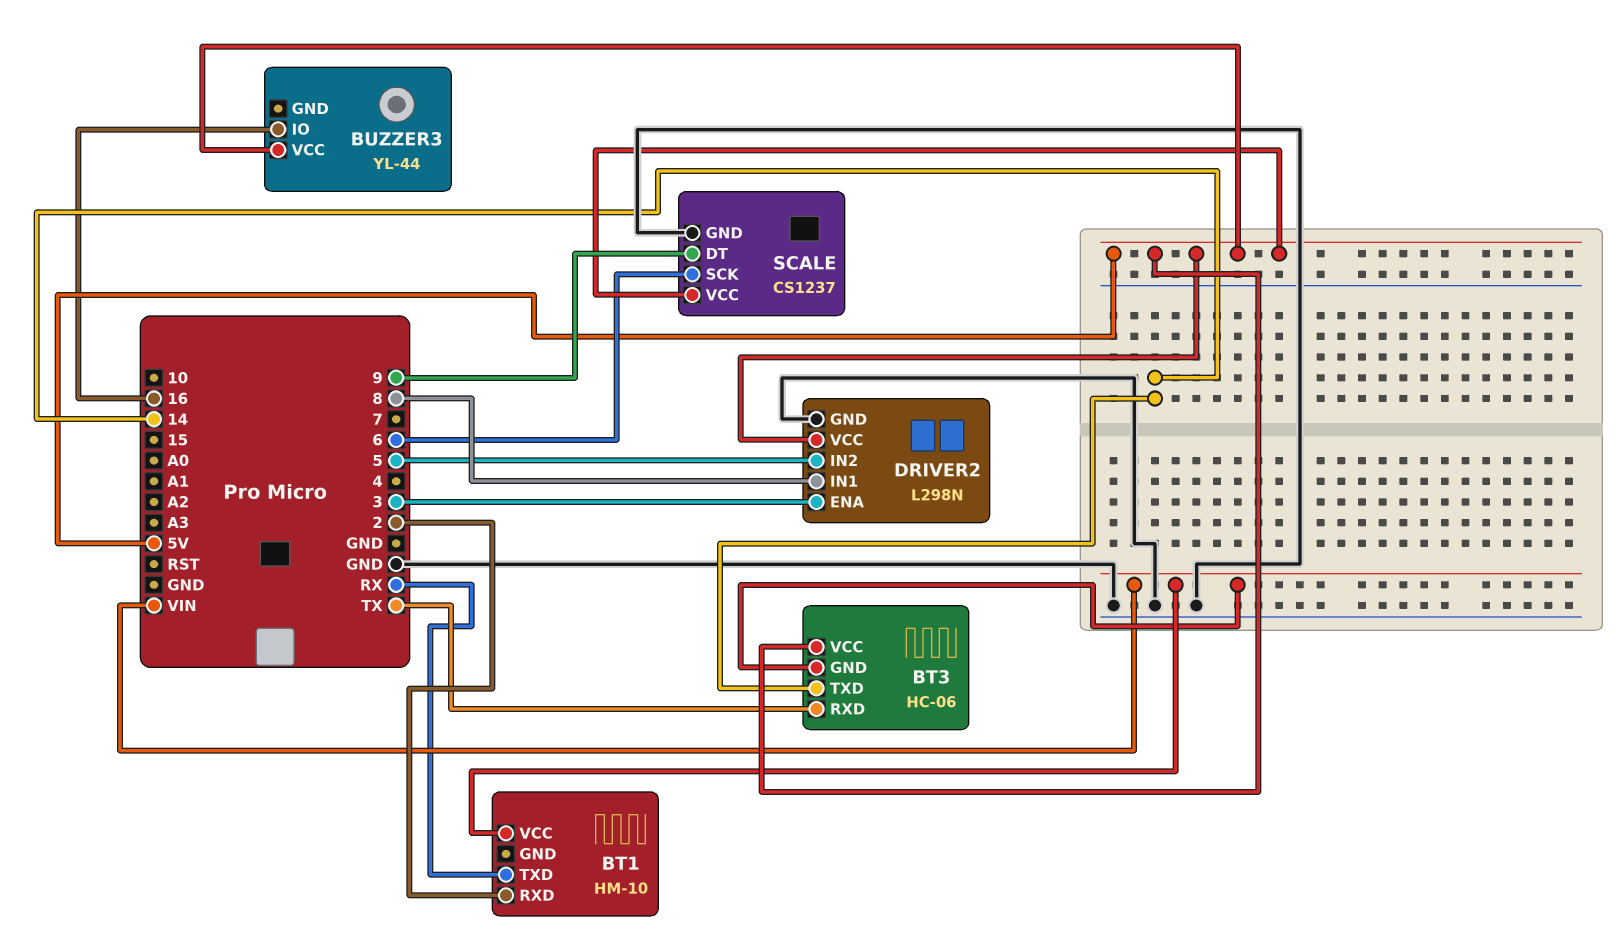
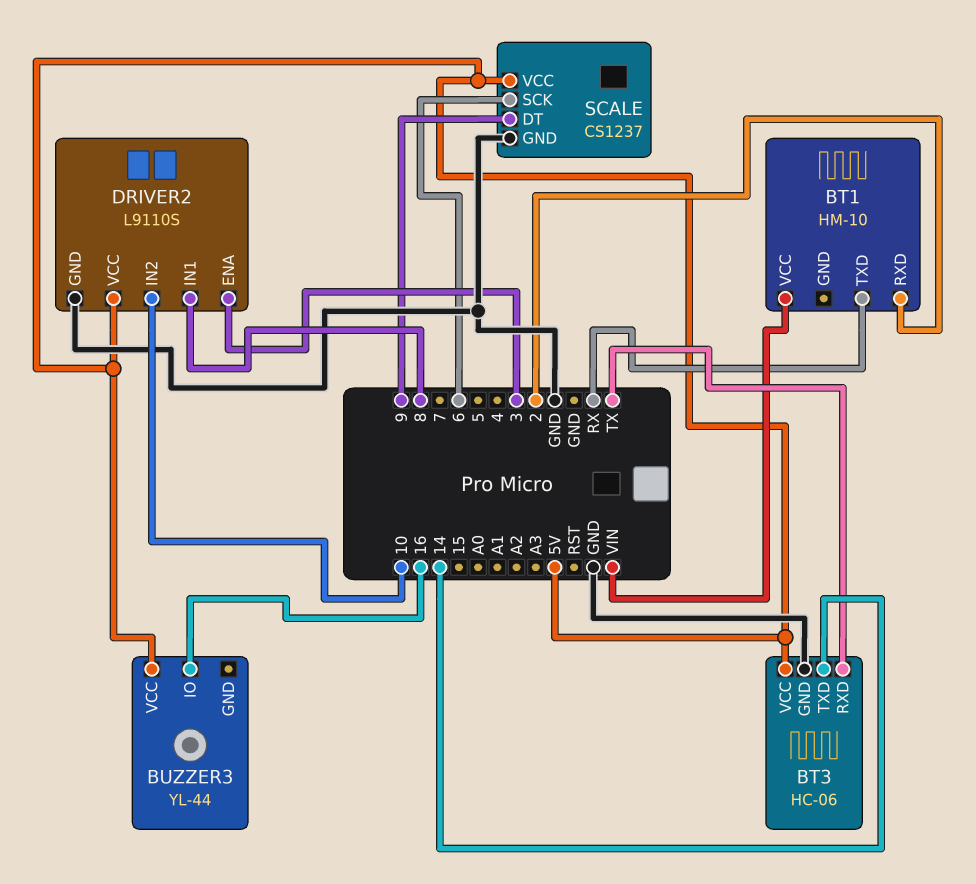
BT3 pin GND: VIN -> GND
DRIVER2: L298N -> L9110S
DRIVER2 pin IN2: 5 -> 10

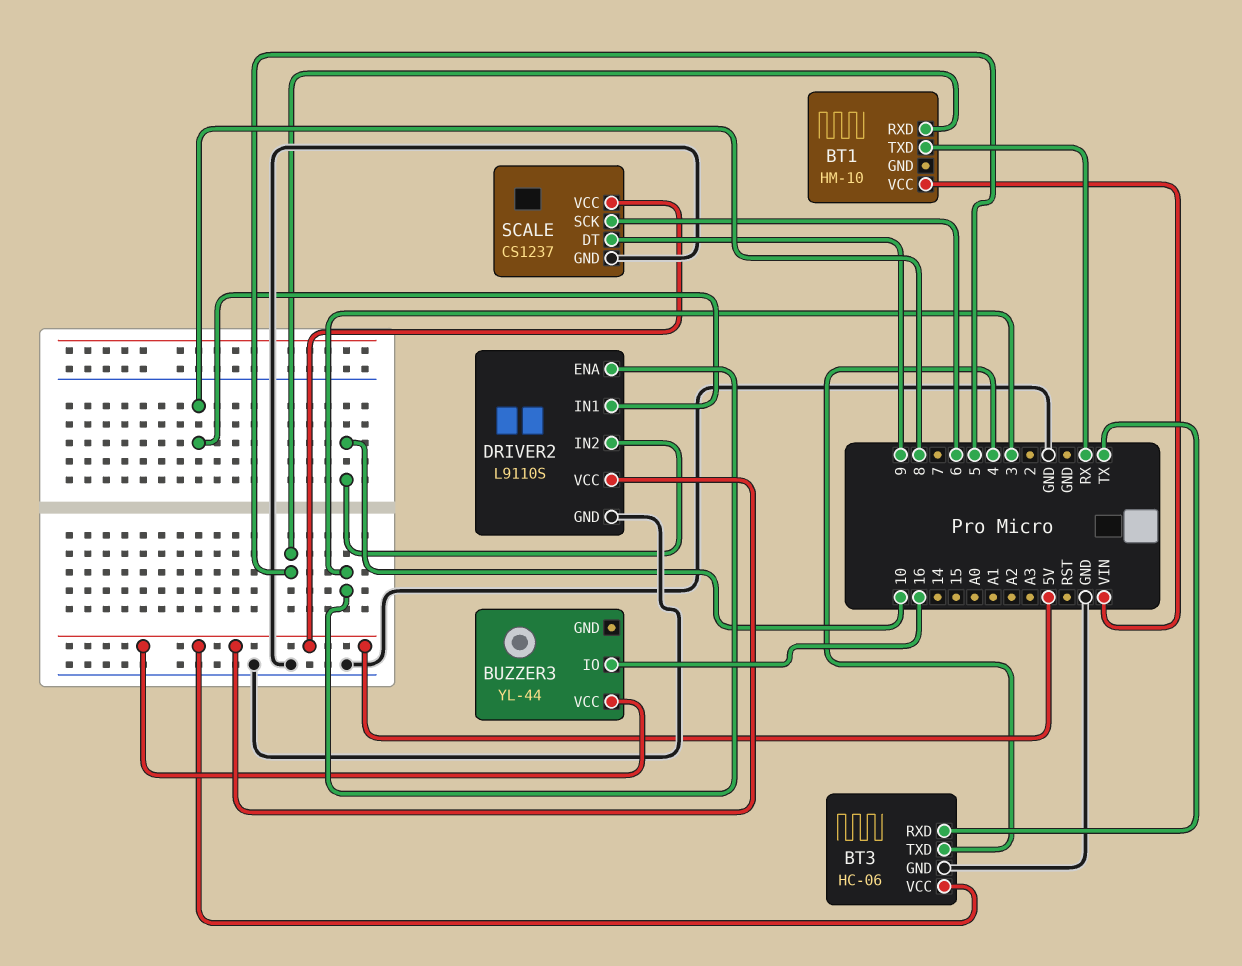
BT1 pin RXD: 2 -> 5
BT3 pin TXD: 14 -> 4

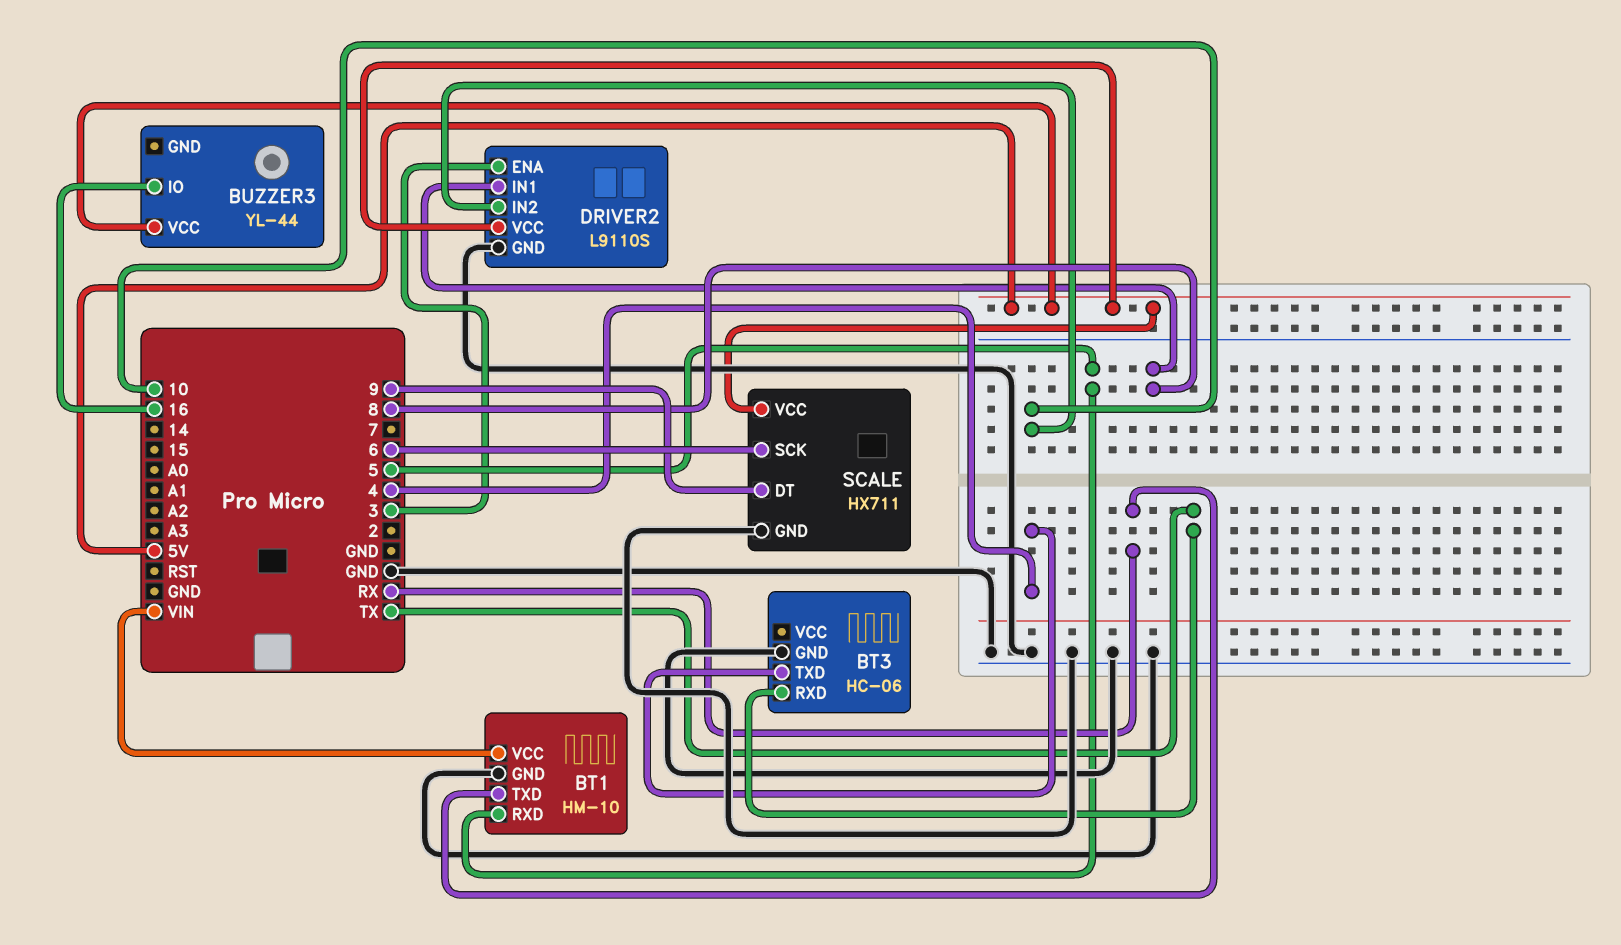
BT1 pin GND: none -> GND
BT3 pin VCC: 5V -> none
SCALE: CS1237 -> HX711

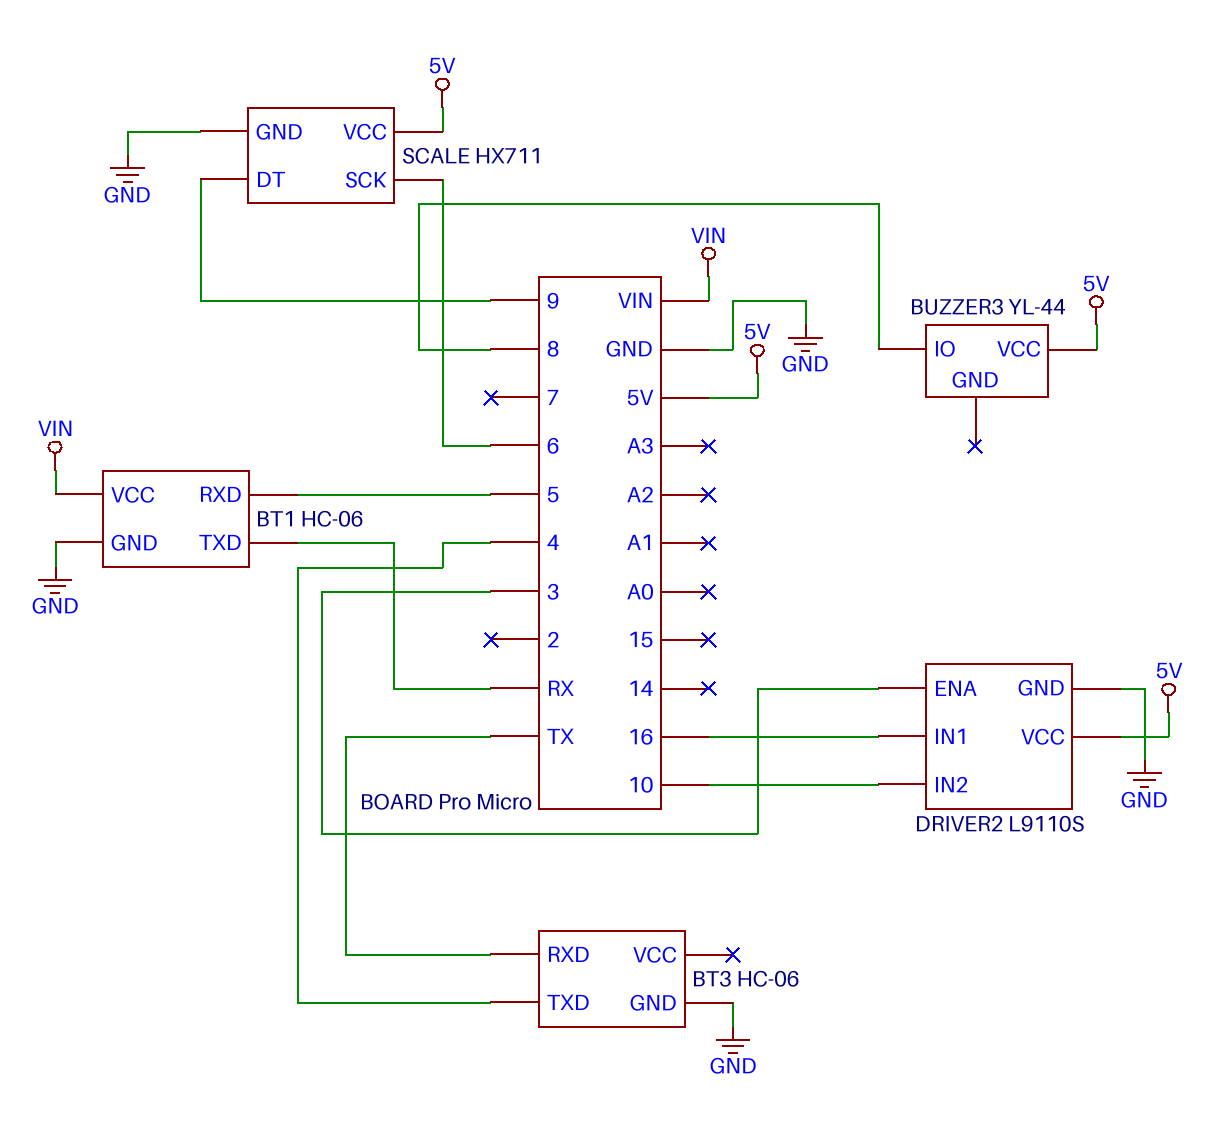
BT1: HM-10 -> HC-06
BUZZER3 pin IO: 16 -> 8
DRIVER2 pin IN1: 8 -> 16

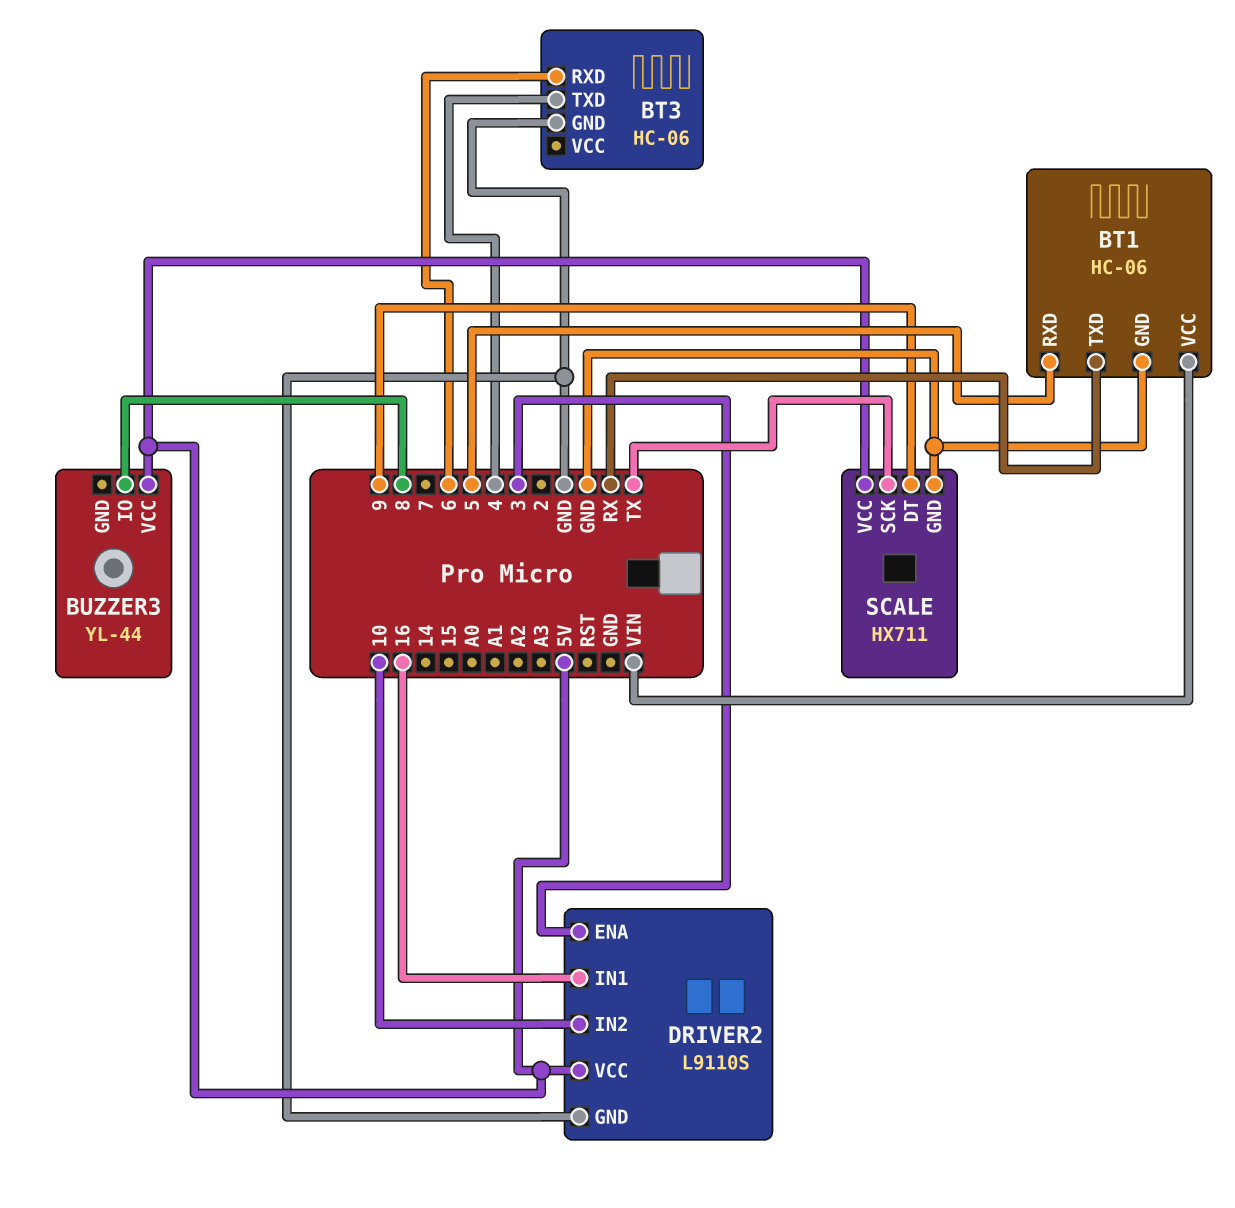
BT3 pin RXD: TX -> 6
SCALE pin SCK: 6 -> TX

